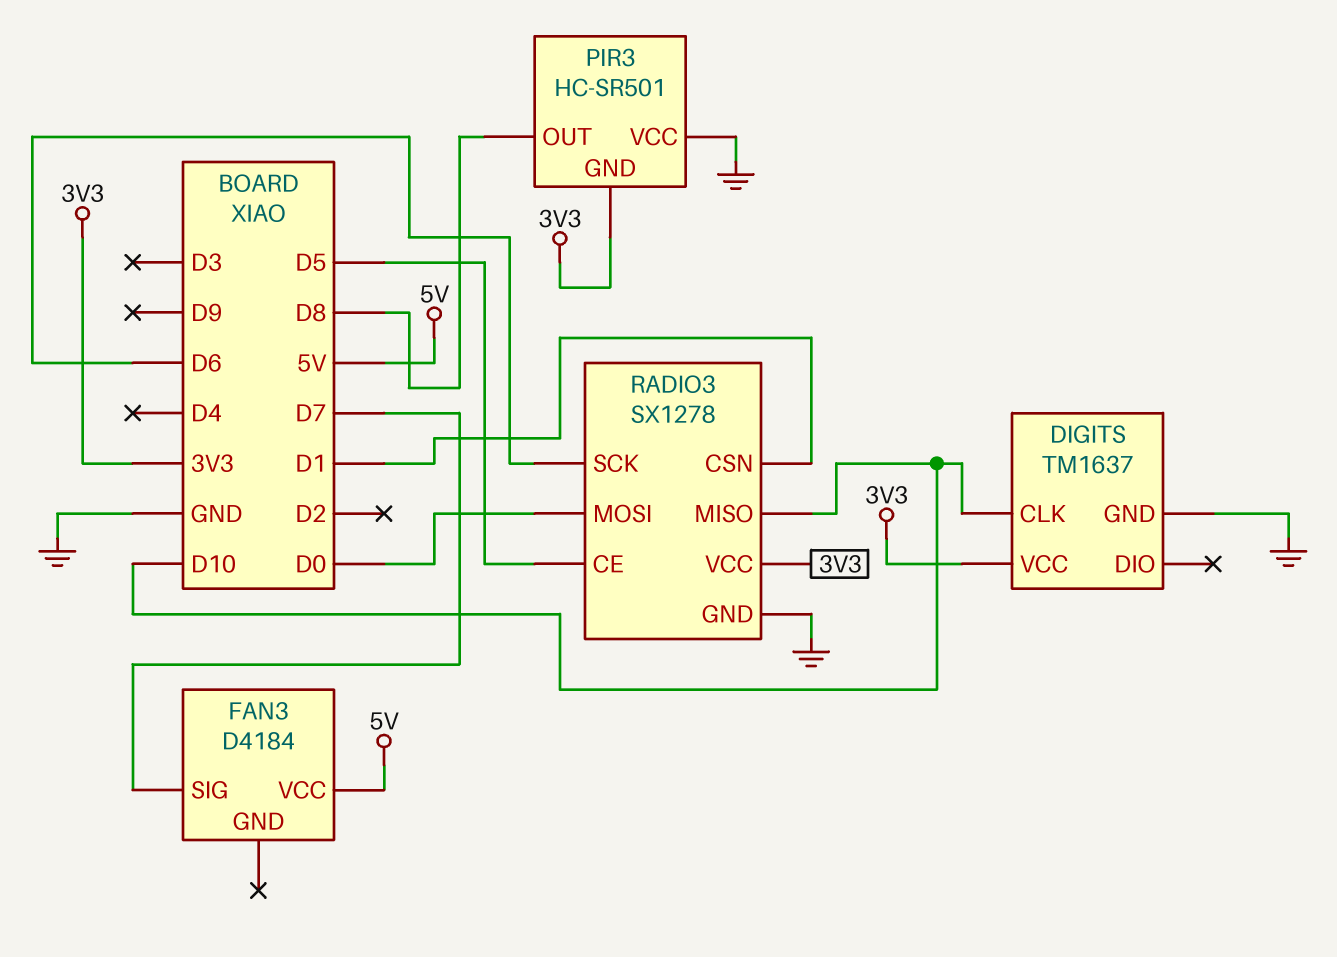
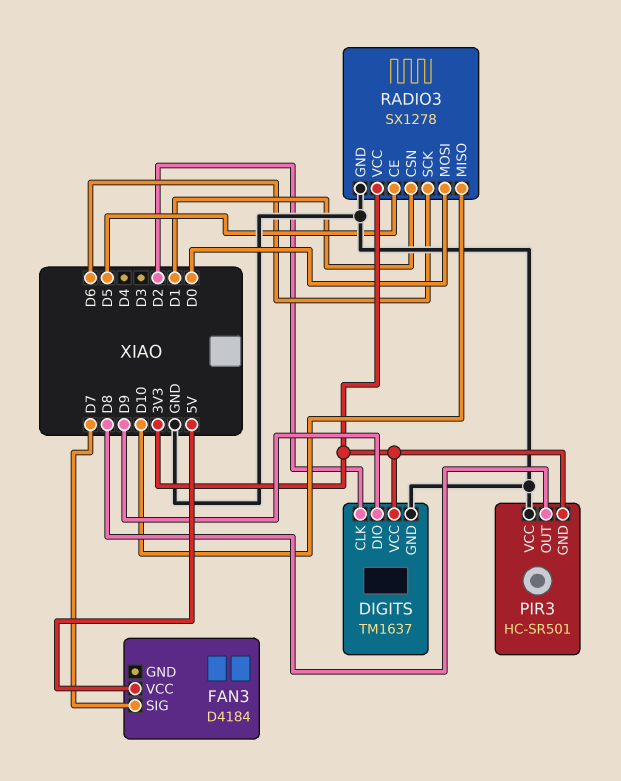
DIGITS pin CLK: D10 -> D2
DIGITS pin DIO: none -> D9

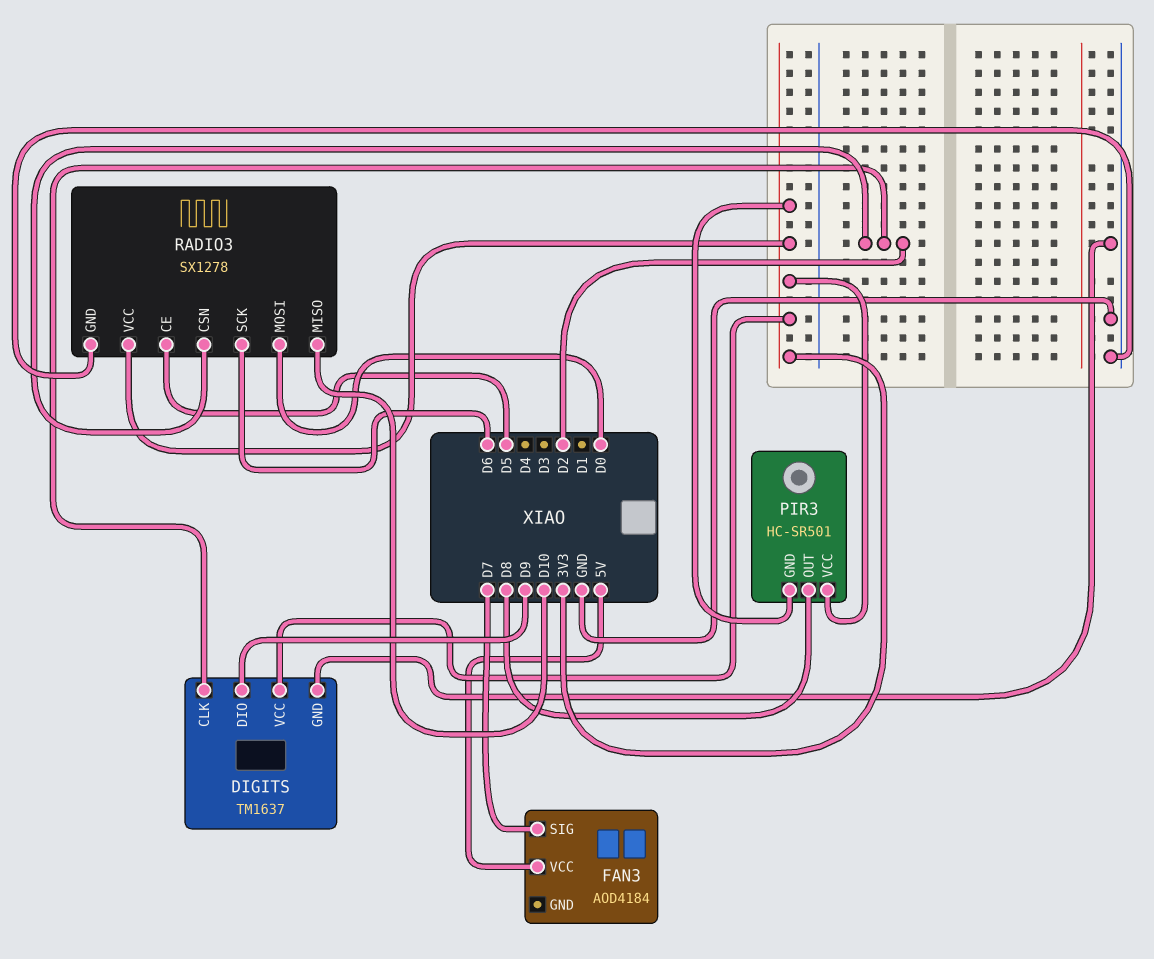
FAN3: D4184 -> AOD4184
PIR3 pin VCC: GND -> 3V3
RADIO3 pin CSN: D1 -> D2

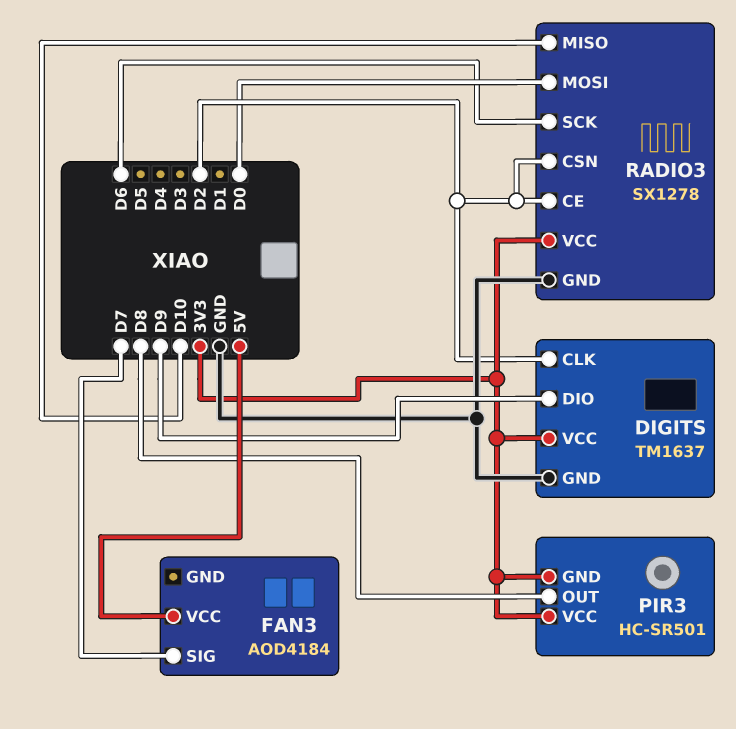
RADIO3 pin CE: D5 -> D2

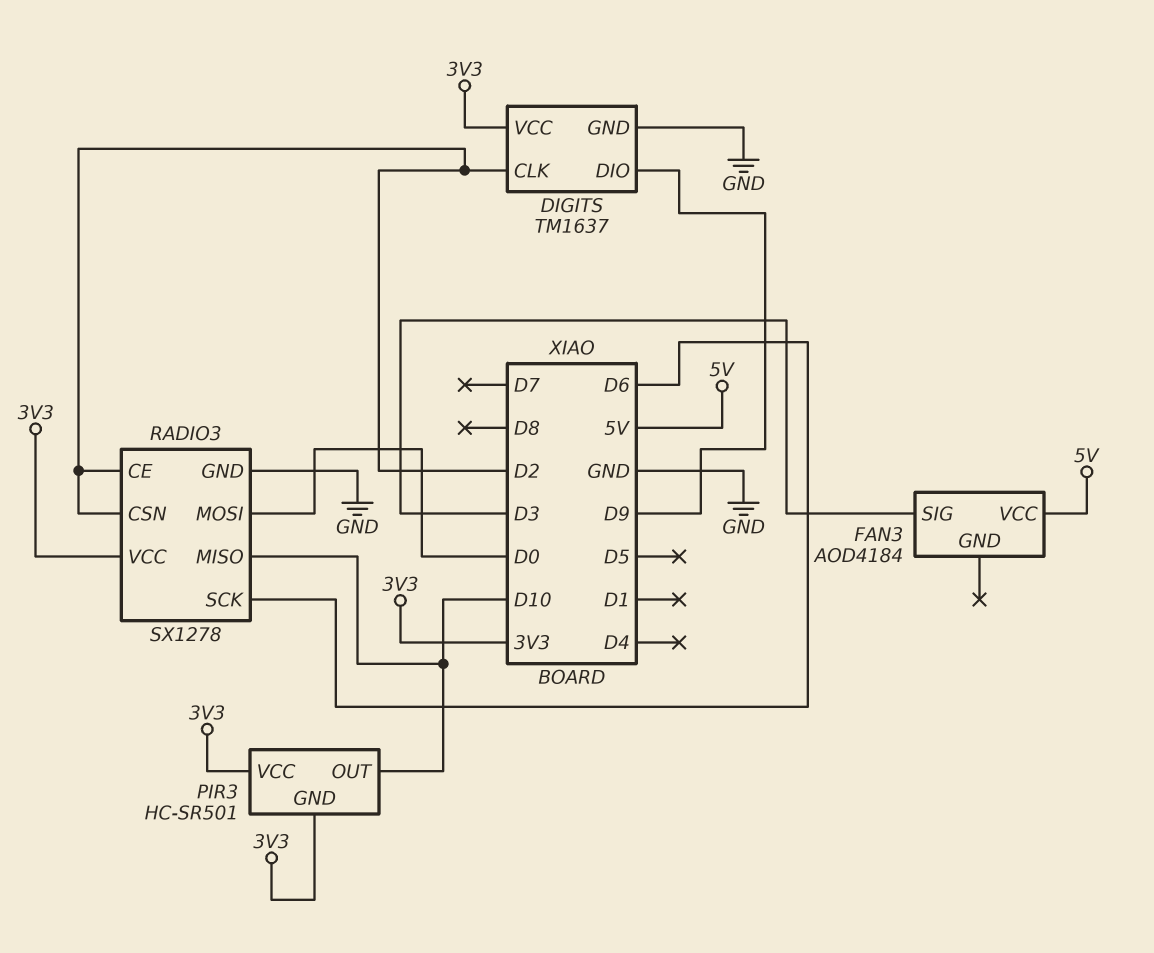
FAN3 pin SIG: D7 -> D3
PIR3 pin OUT: D8 -> D10

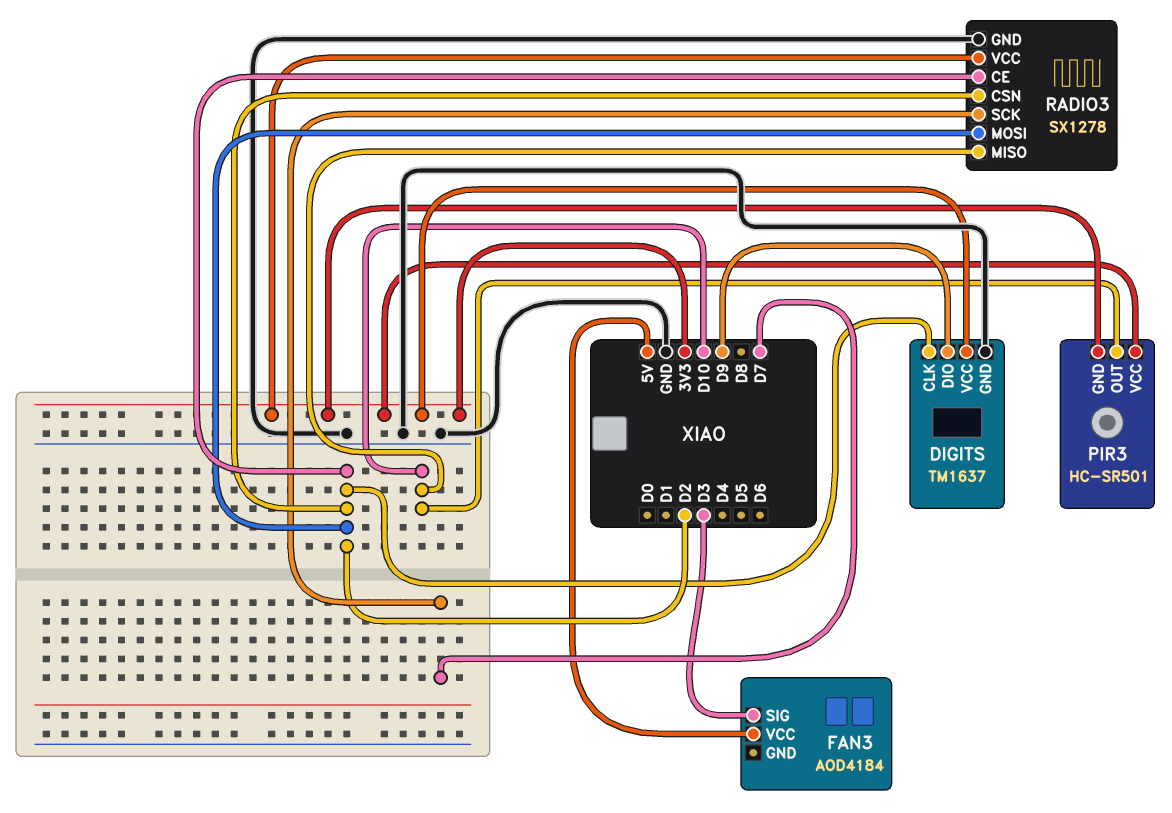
RADIO3 pin MOSI: D0 -> D2
RADIO3 pin SCK: D6 -> D7

